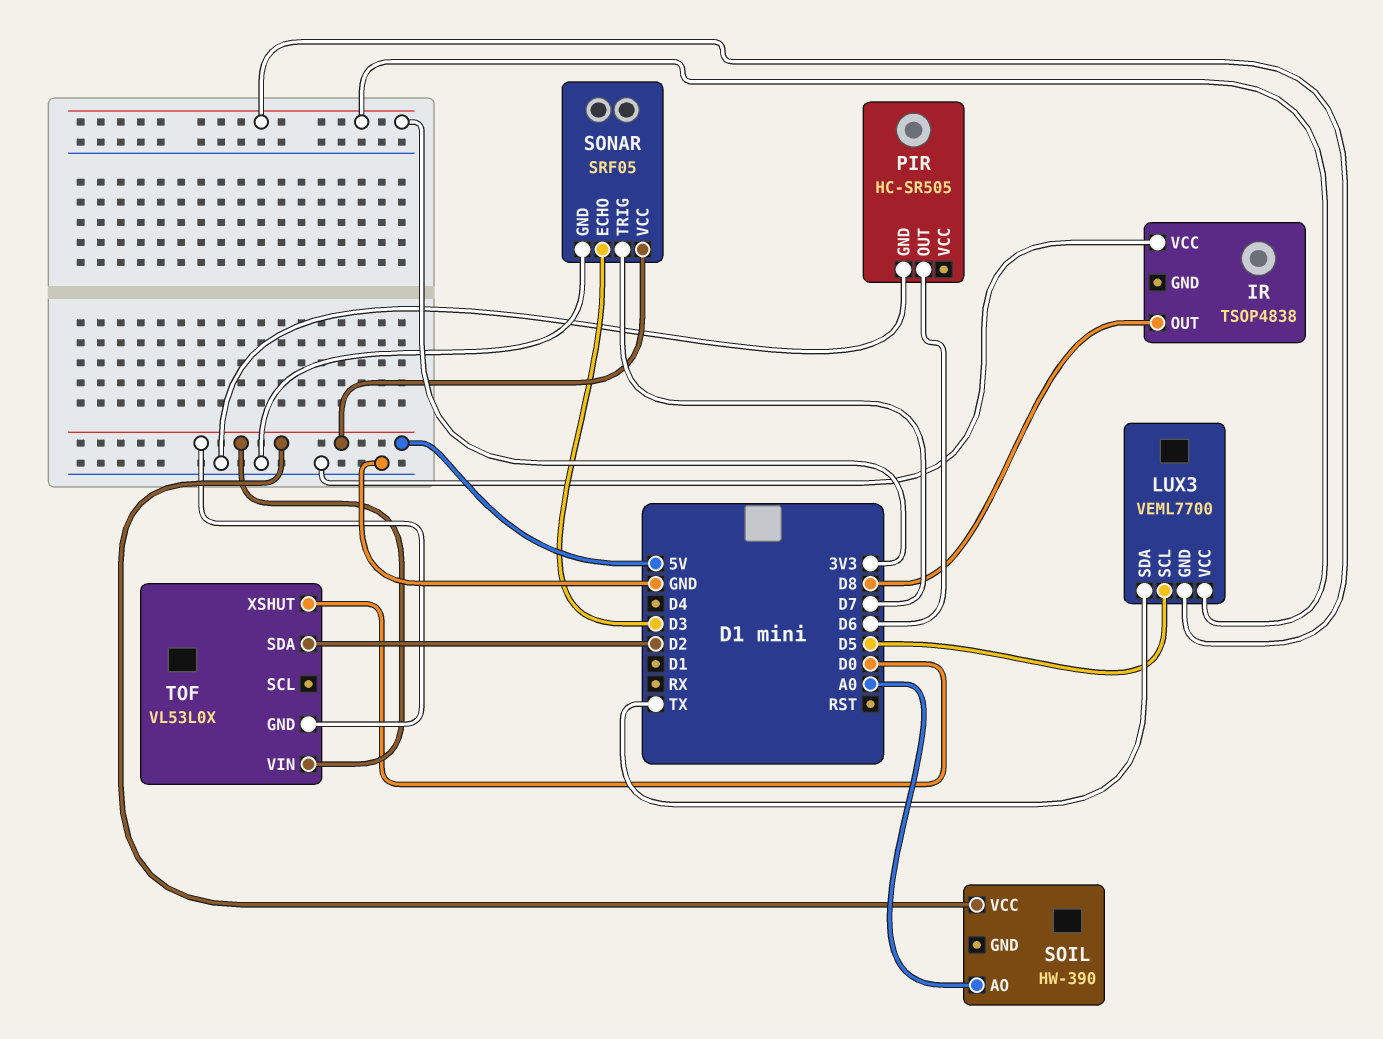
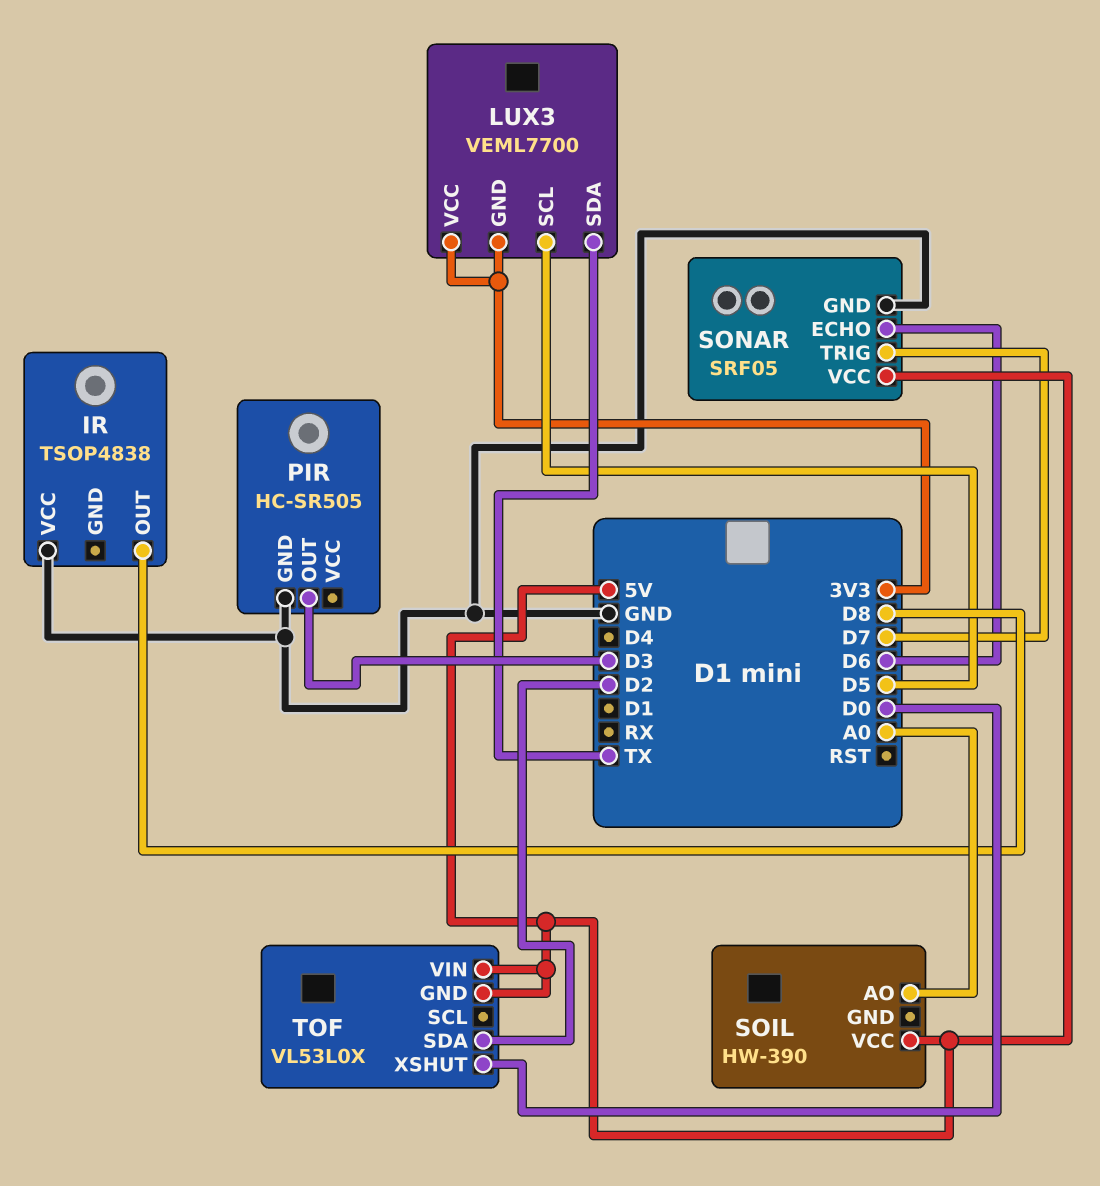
PIR pin OUT: D6 -> D3
SONAR pin ECHO: D3 -> D6

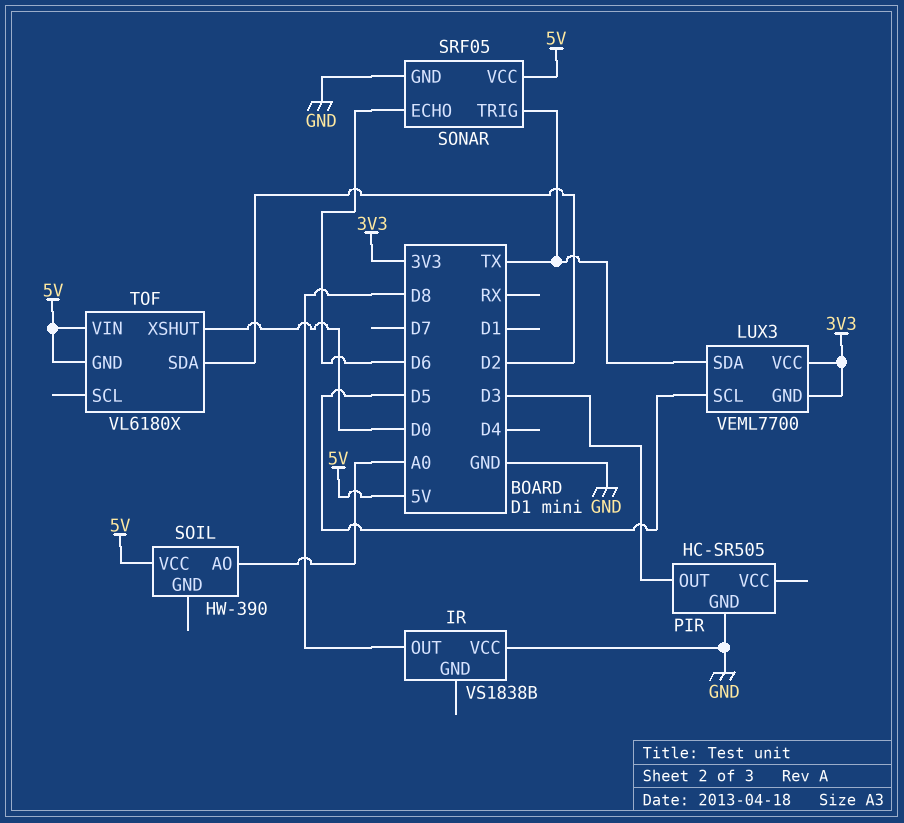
IR: TSOP4838 -> VS1838B
SONAR pin TRIG: D7 -> TX
TOF: VL53L0X -> VL6180X

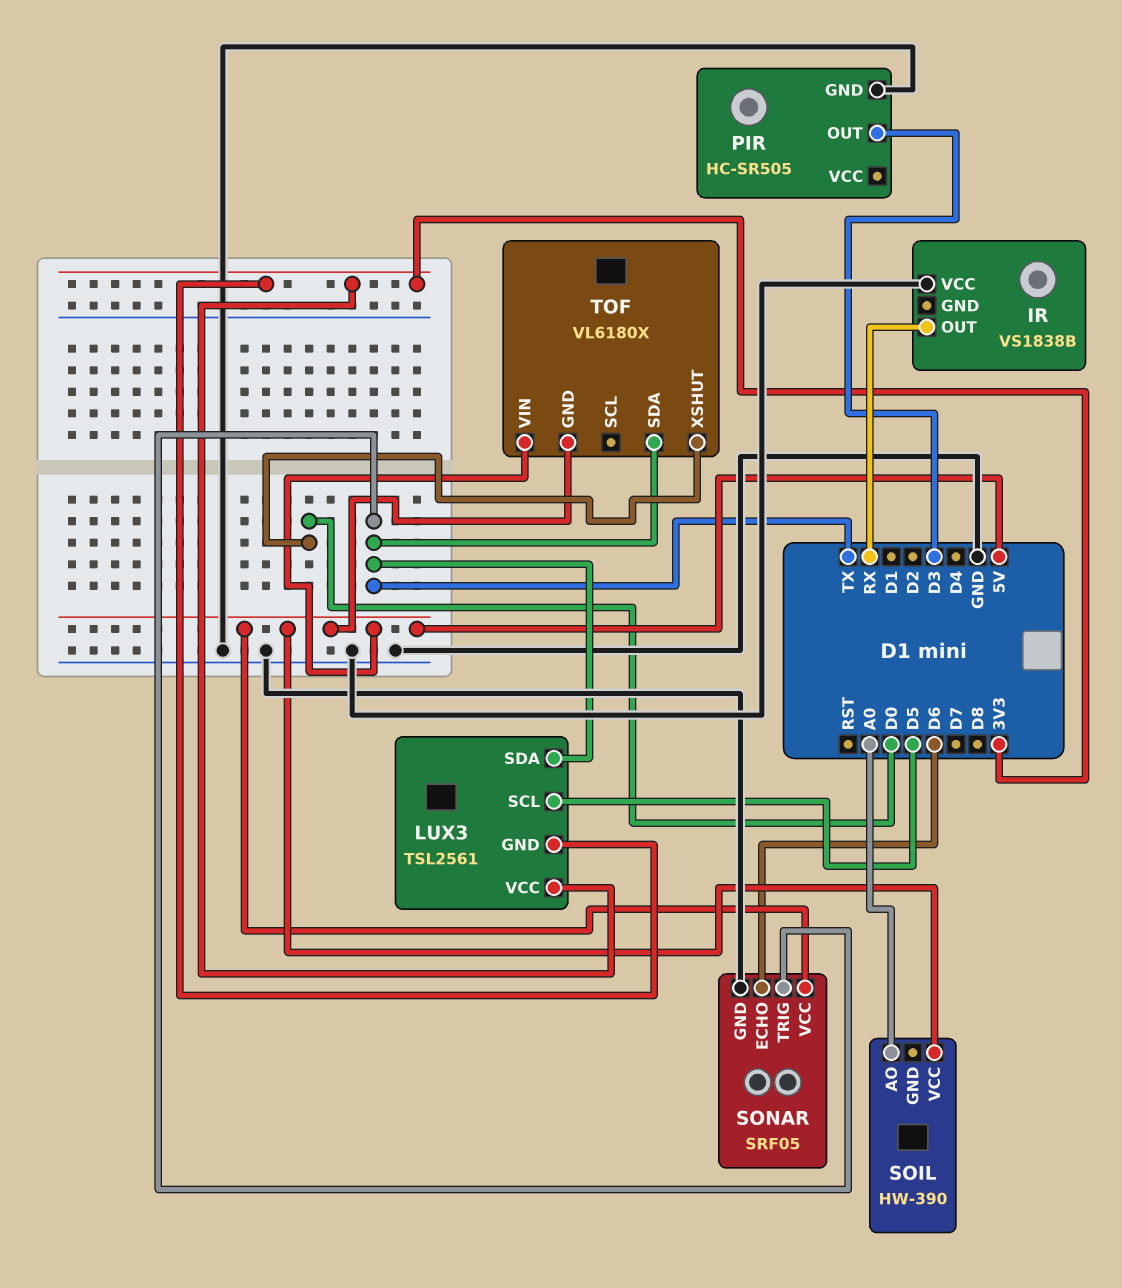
IR pin OUT: D8 -> RX
LUX3: VEML7700 -> TSL2561
TOF pin SDA: D2 -> TX

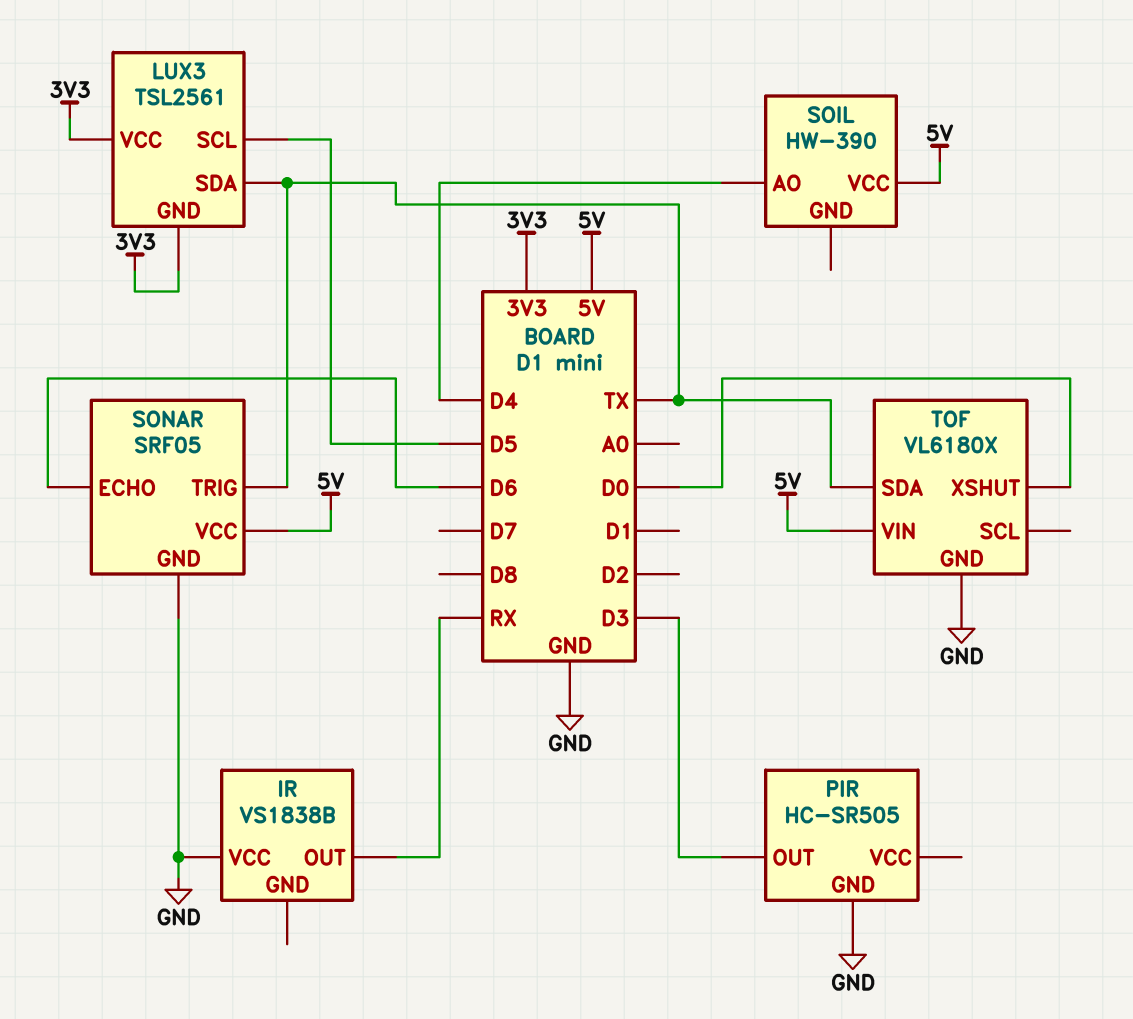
SOIL pin AO: A0 -> D4
TOF pin GND: 5V -> GND

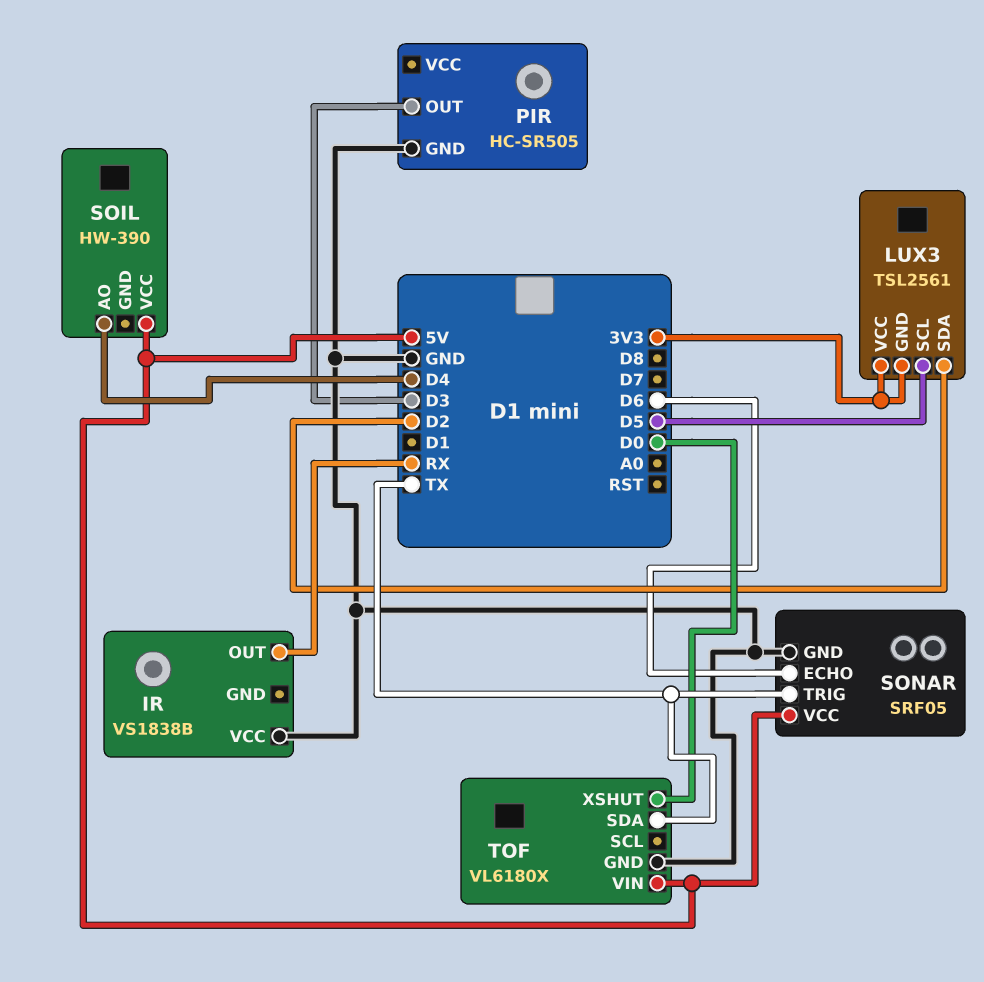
LUX3 pin SDA: TX -> D2

